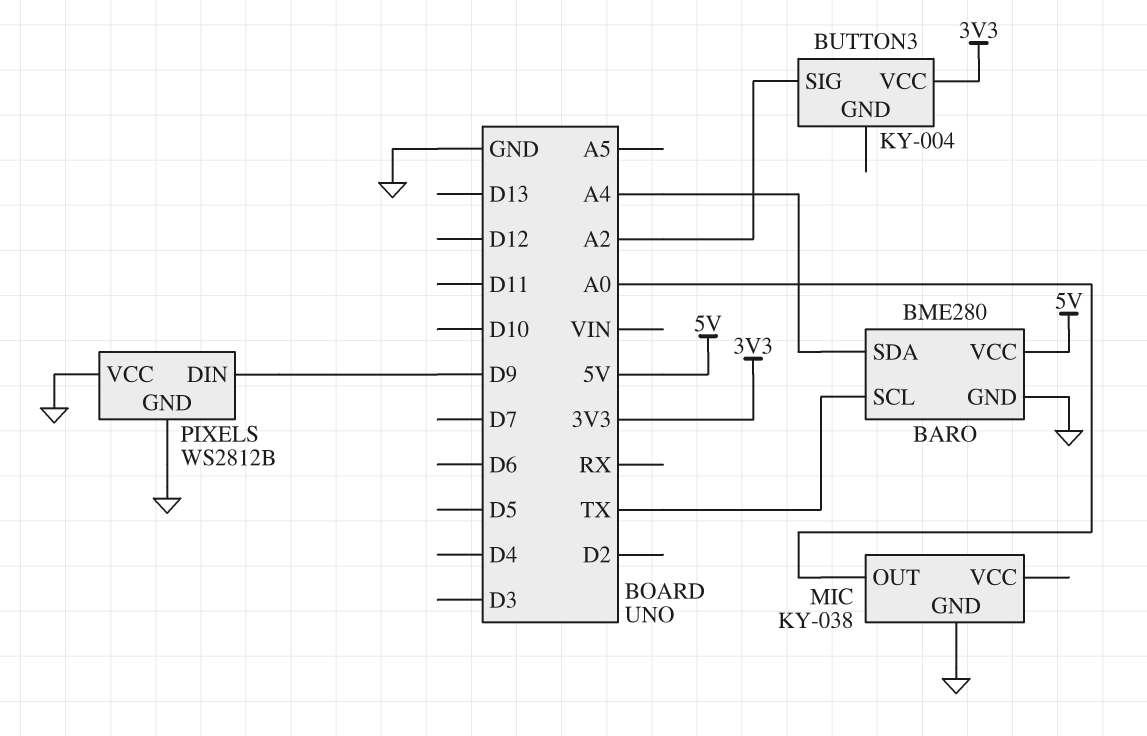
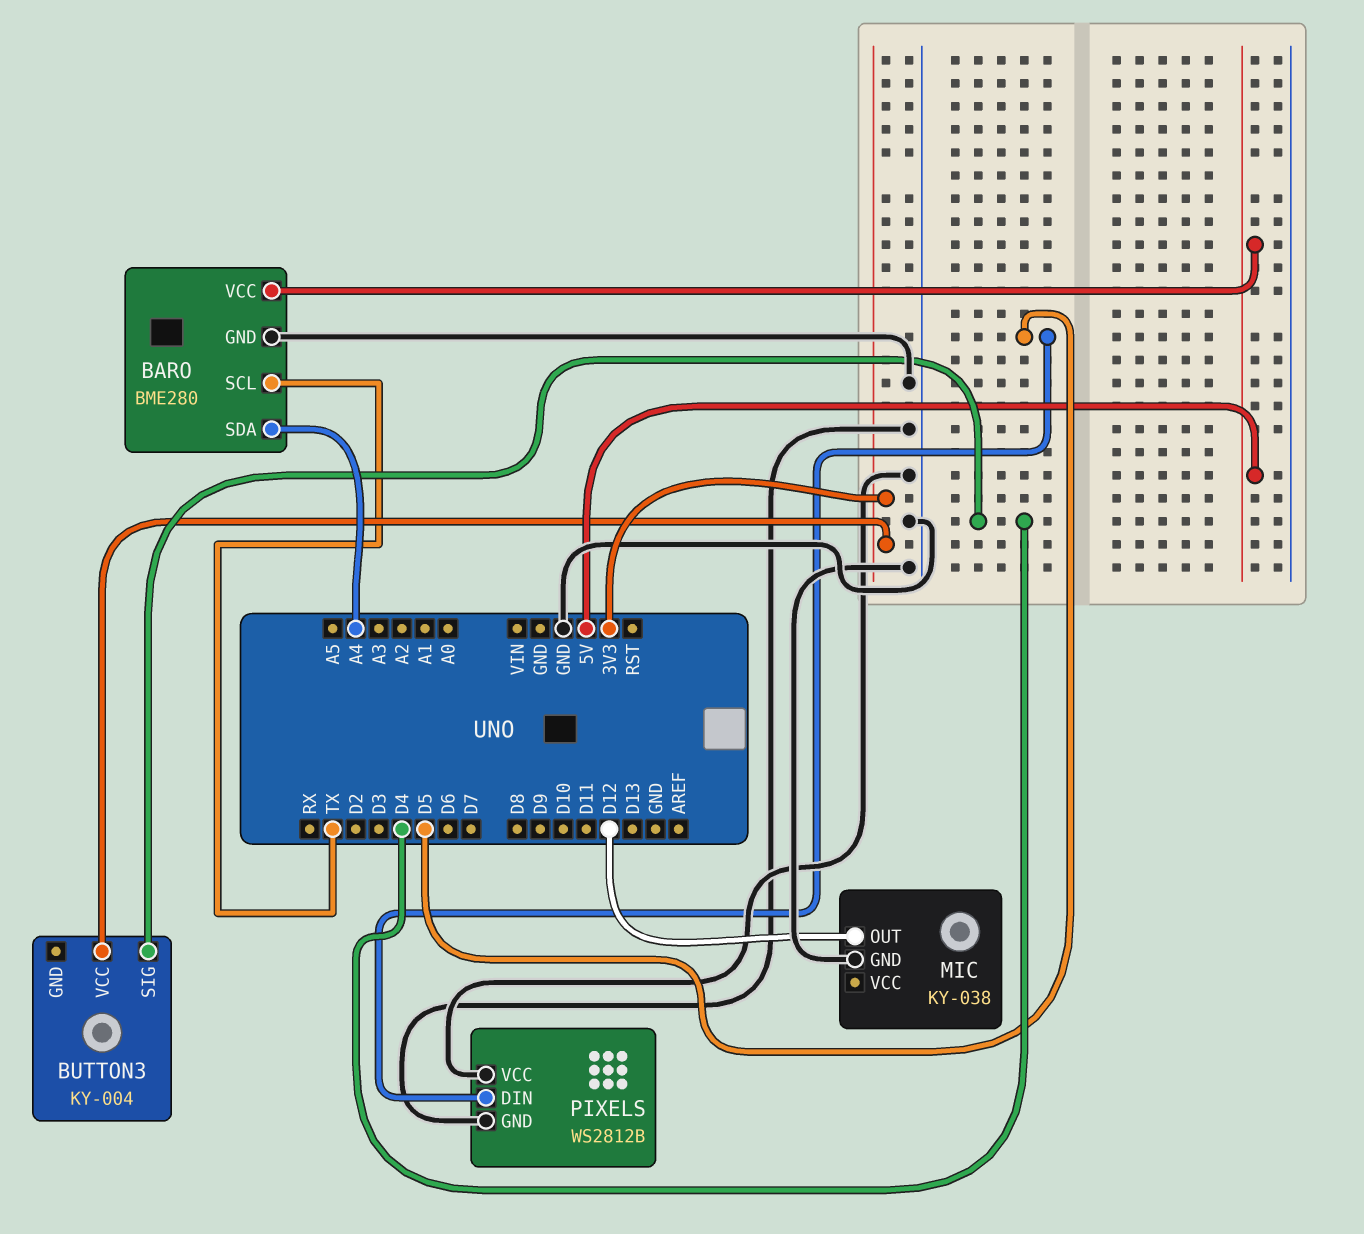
BUTTON3 pin SIG: A2 -> D4
MIC pin OUT: A0 -> D12
PIXELS pin DIN: D9 -> D5

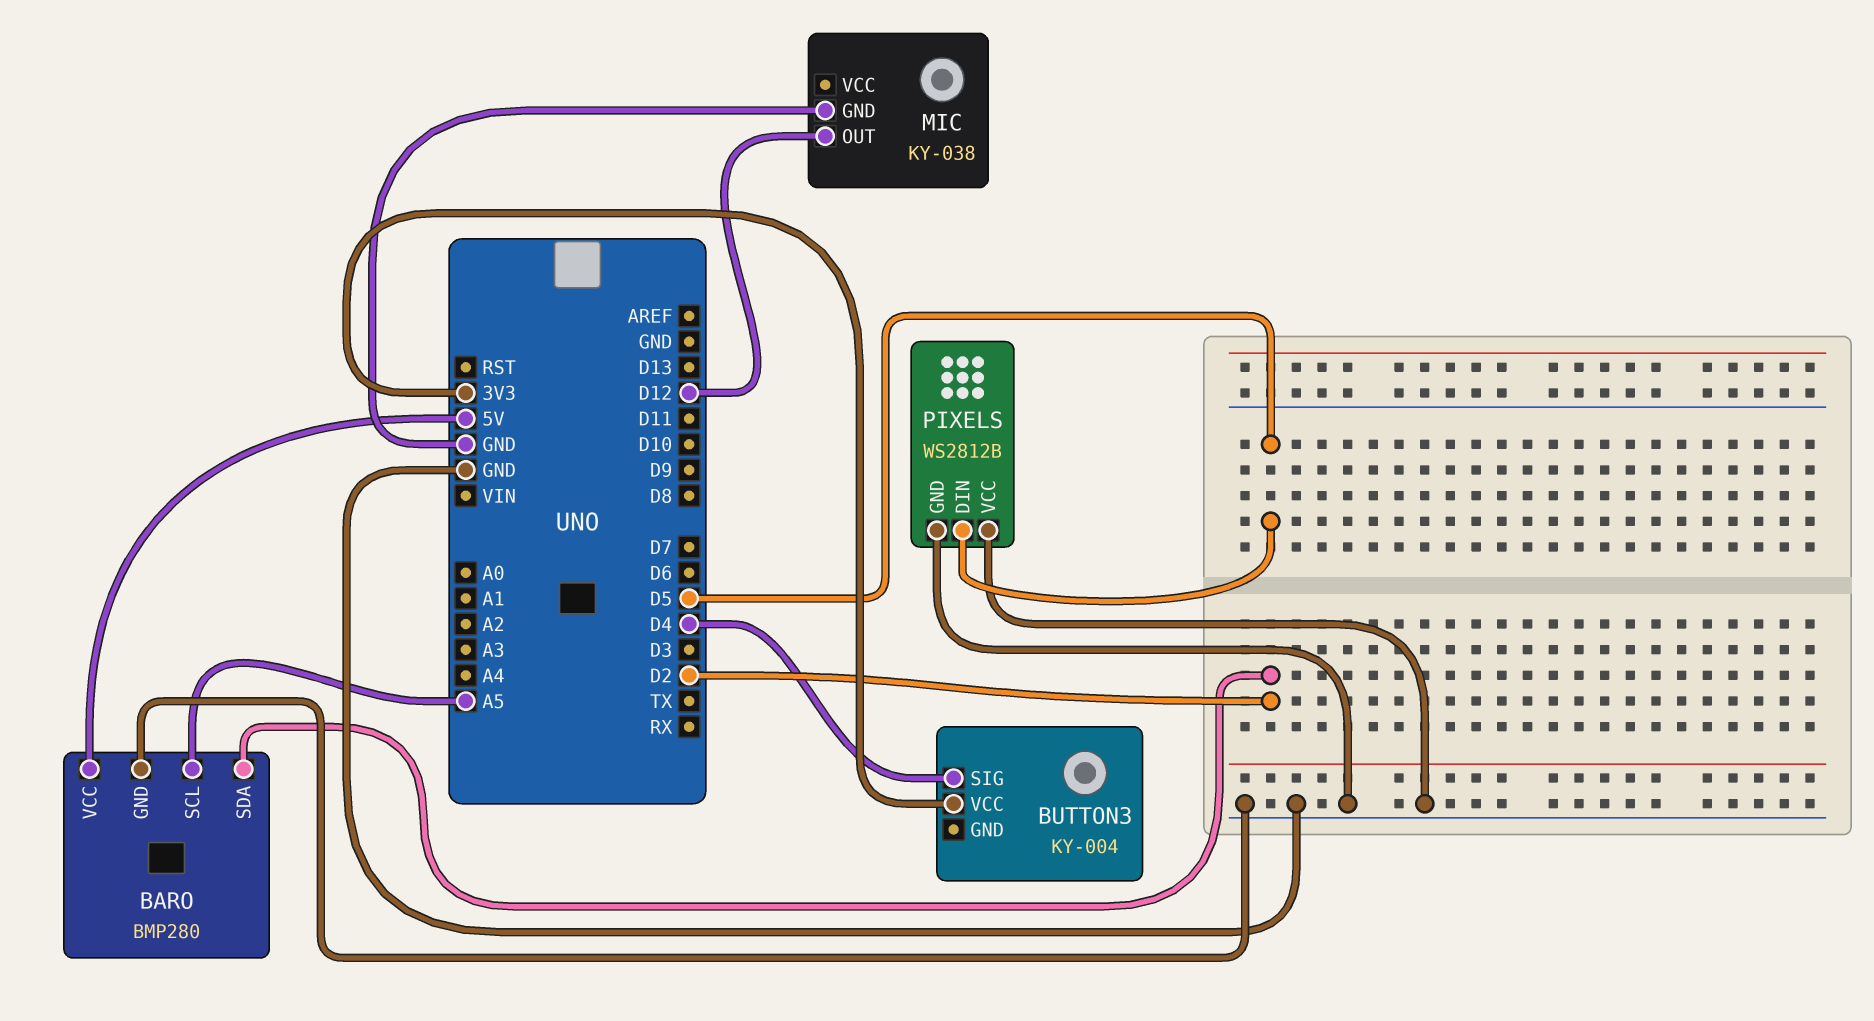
BARO: BME280 -> BMP280
BARO pin SCL: TX -> A5
BARO pin SDA: A4 -> D2

